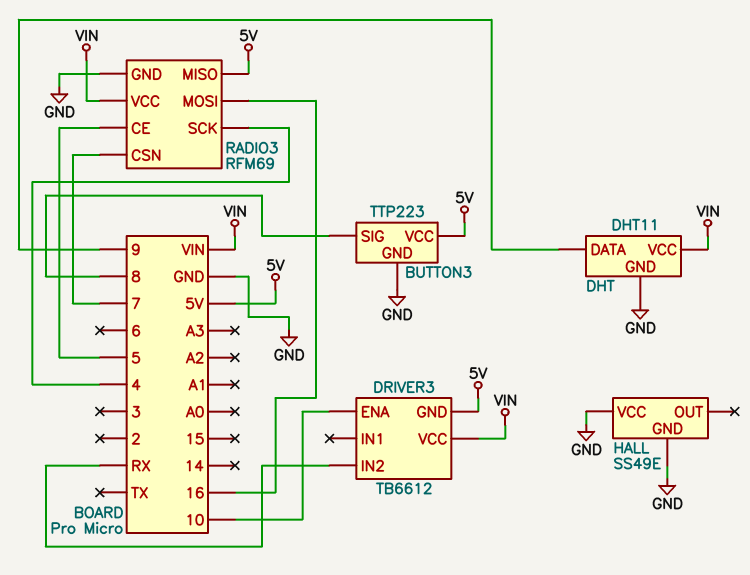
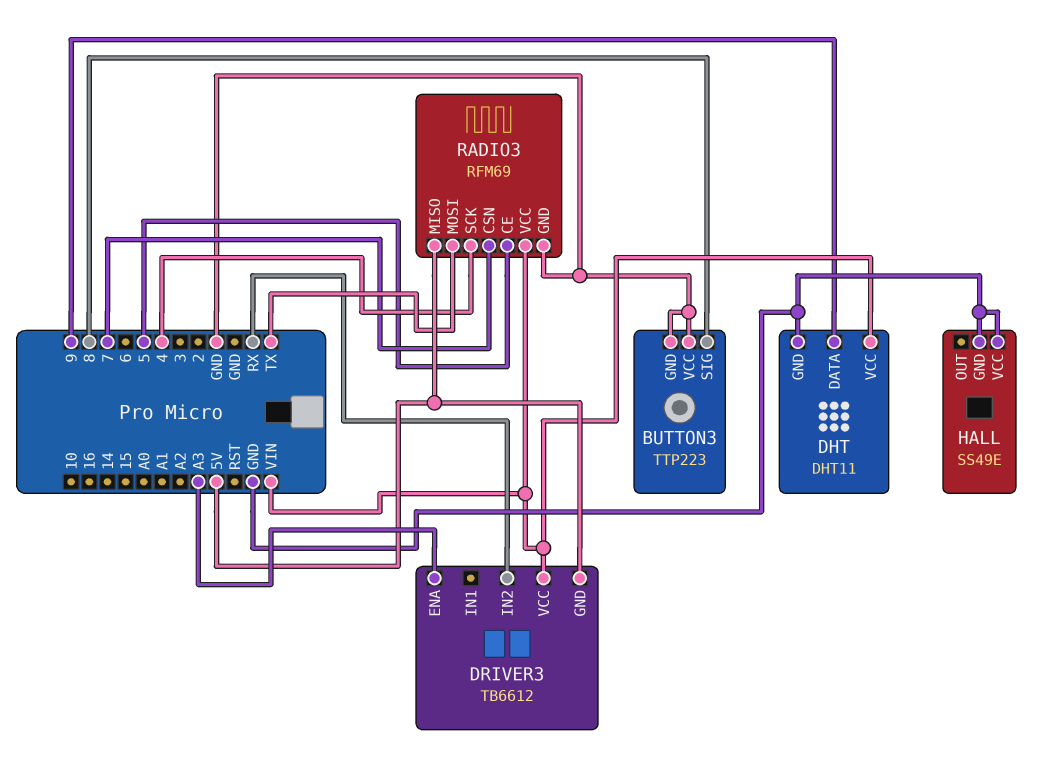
BUTTON3 pin VCC: 5V -> GND
DRIVER3 pin ENA: 10 -> A3
RADIO3 pin MOSI: 16 -> TX

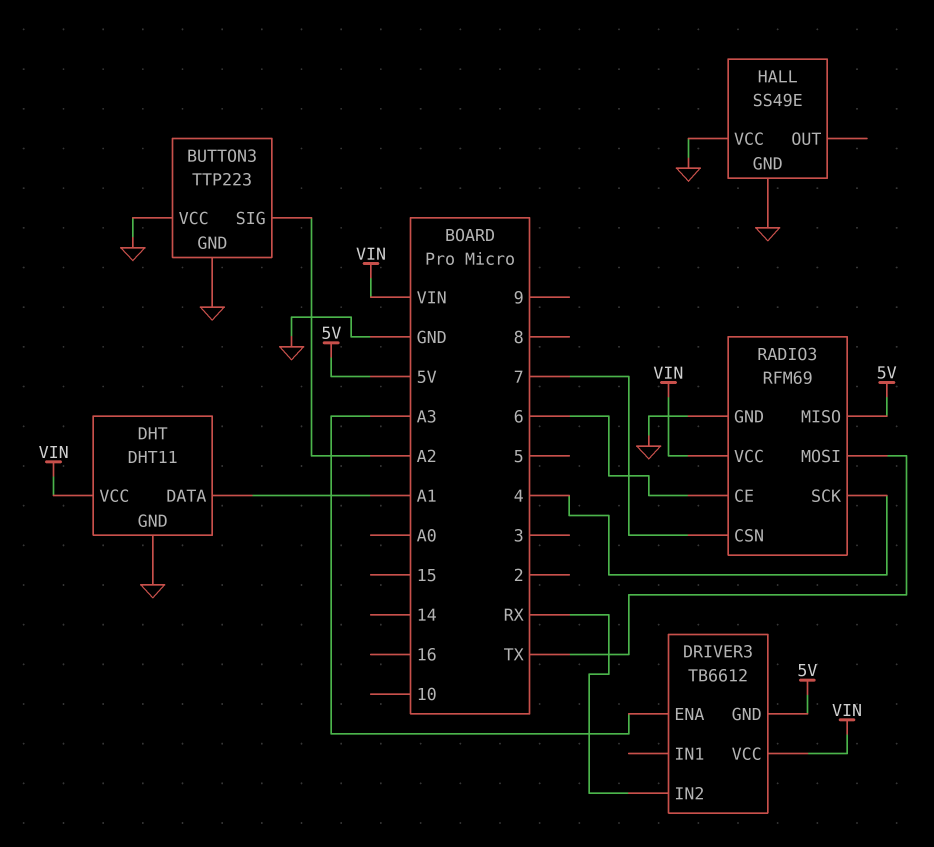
BUTTON3 pin SIG: 8 -> A2
DHT pin DATA: 9 -> A1
RADIO3 pin CE: 5 -> 6

